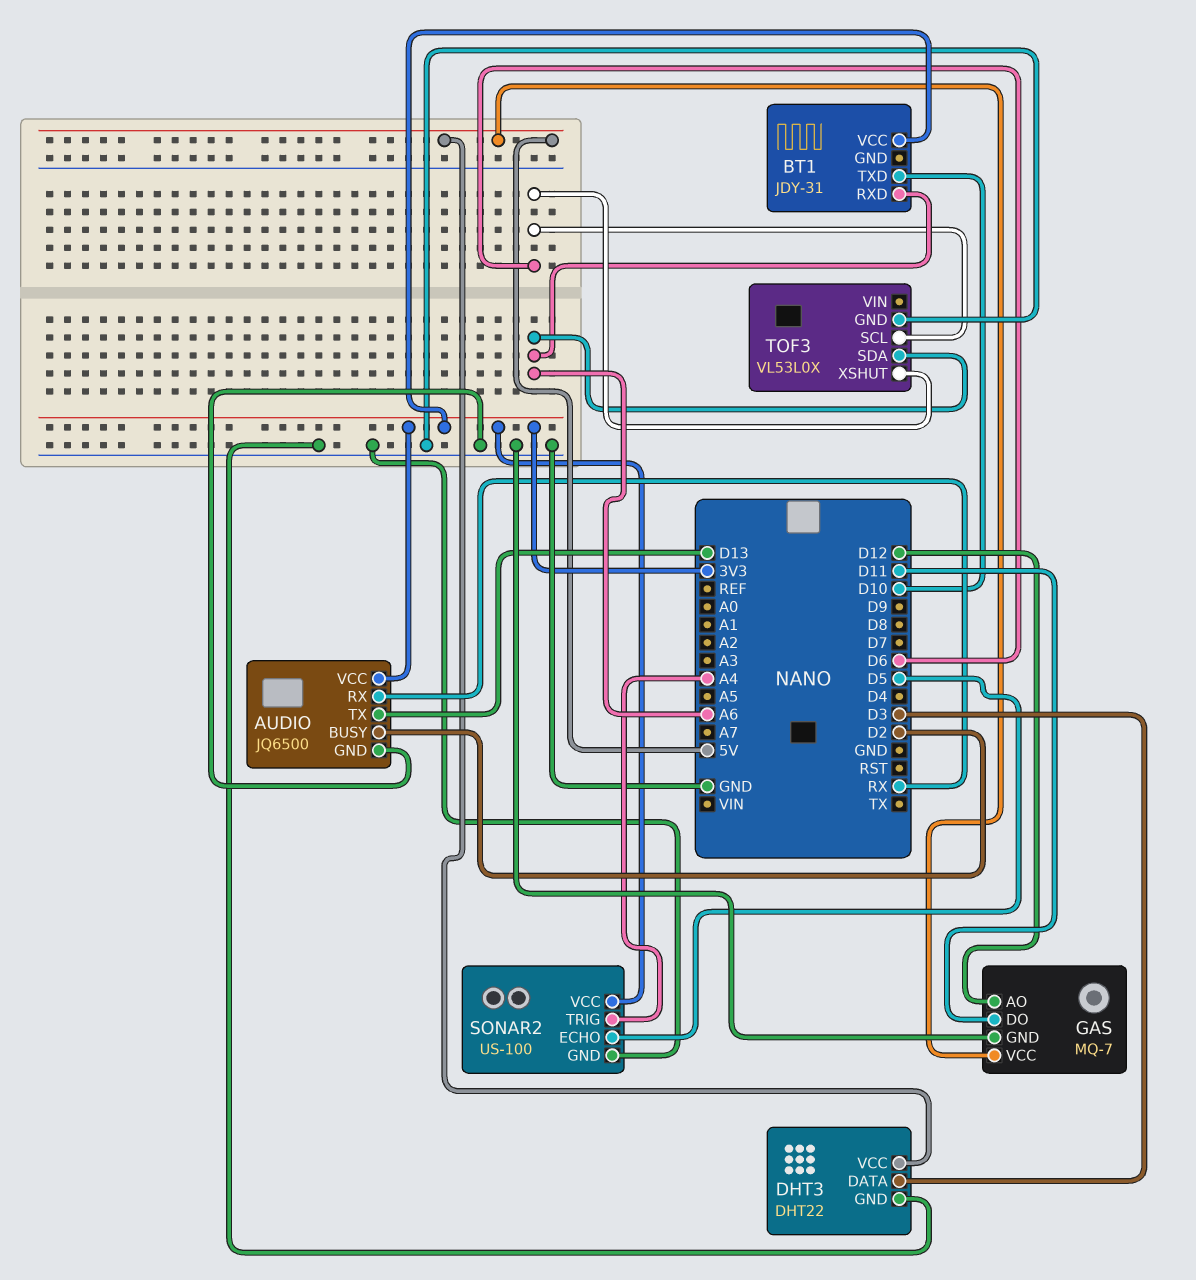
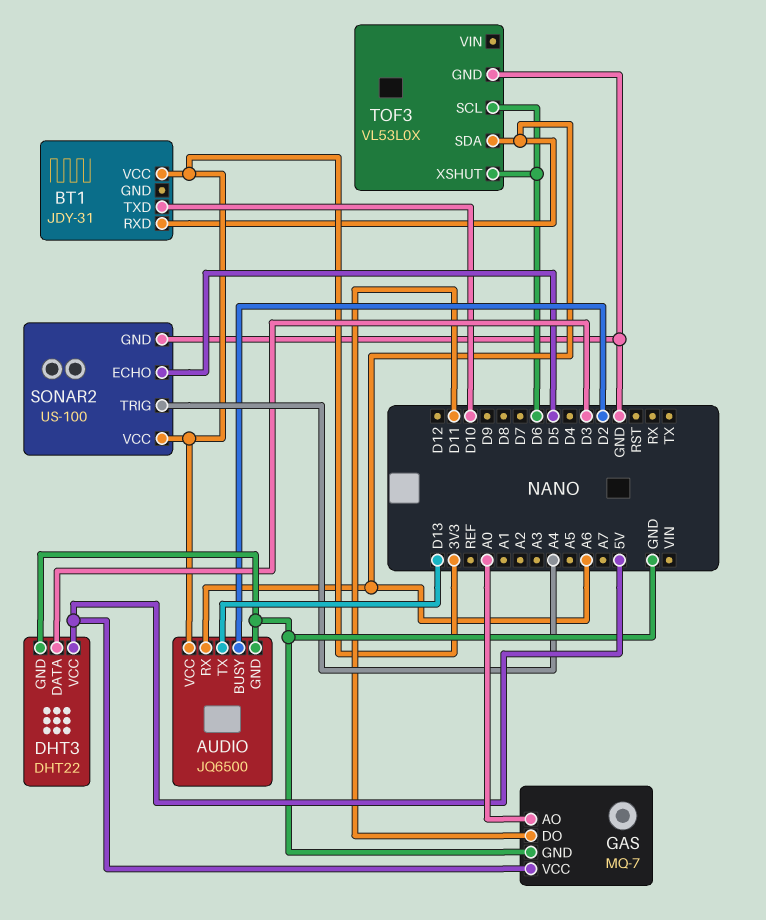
AUDIO pin RX: RX -> A6
GAS pin AO: D12 -> A0

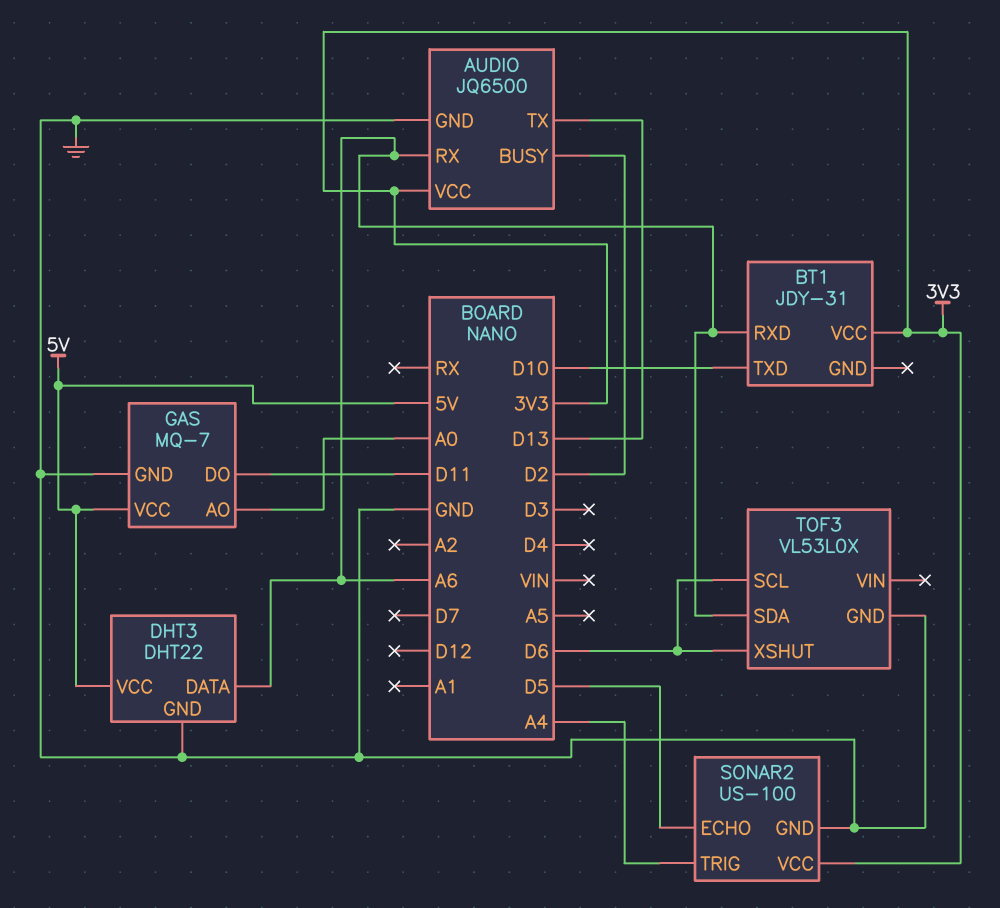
DHT3 pin DATA: D3 -> A6

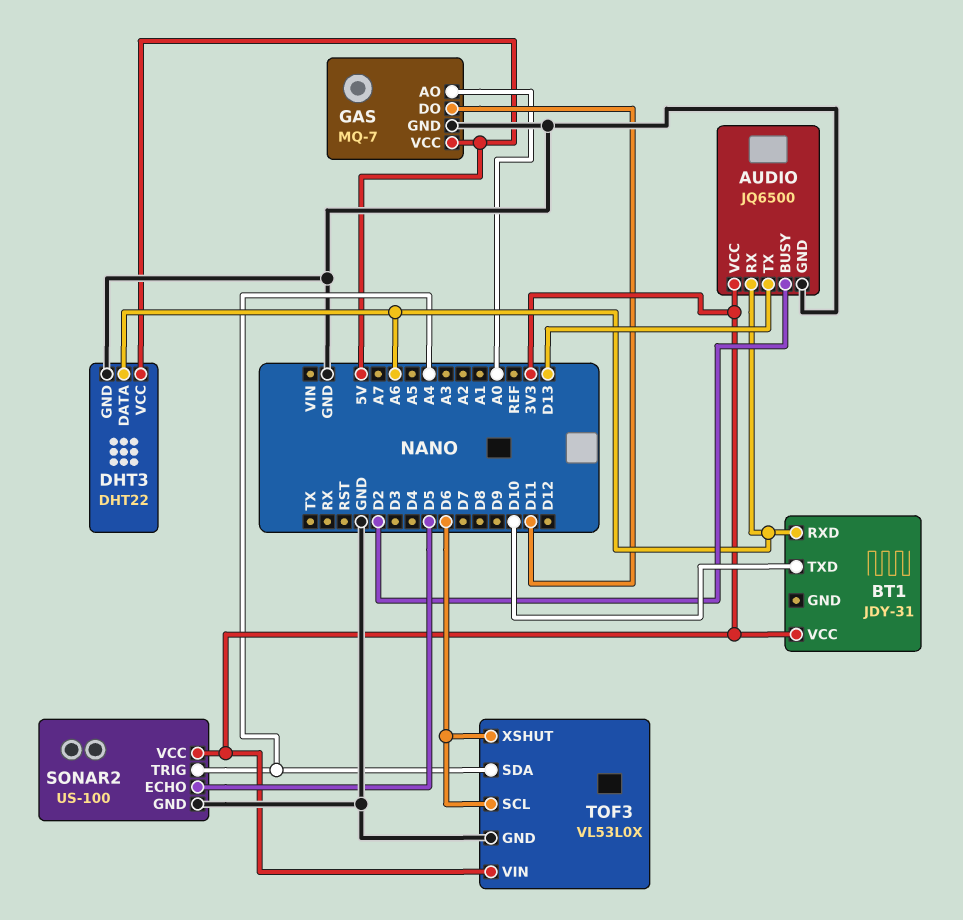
TOF3 pin SDA: A6 -> A4
TOF3 pin VIN: none -> 3V3

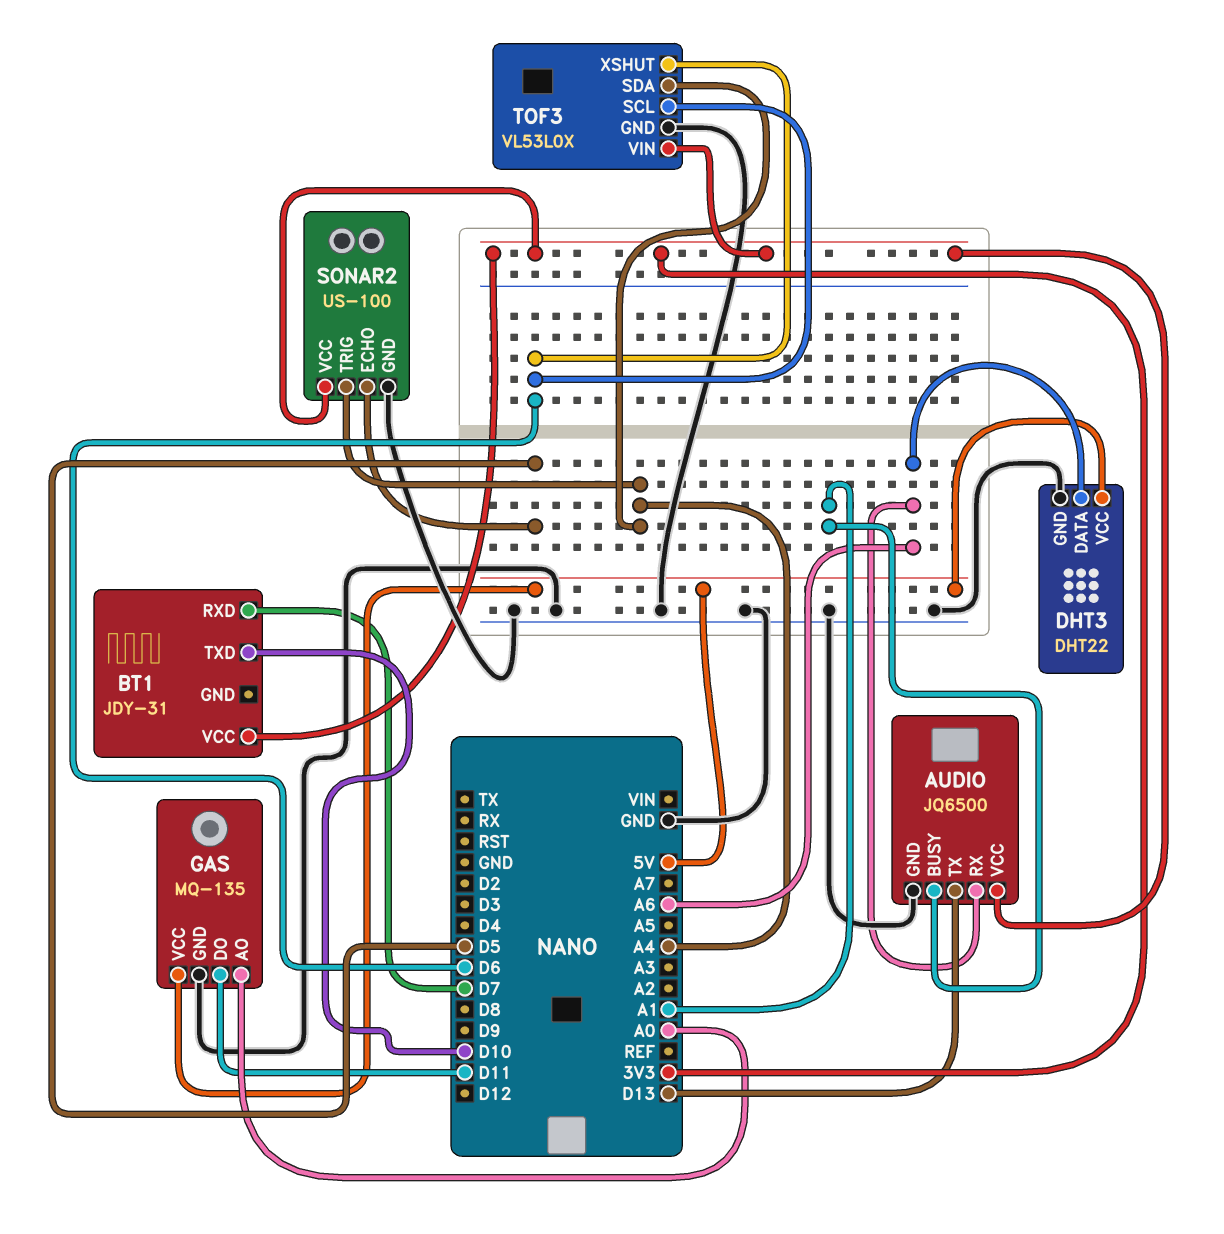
AUDIO pin BUSY: D2 -> A1
BT1 pin RXD: A6 -> D7
GAS: MQ-7 -> MQ-135

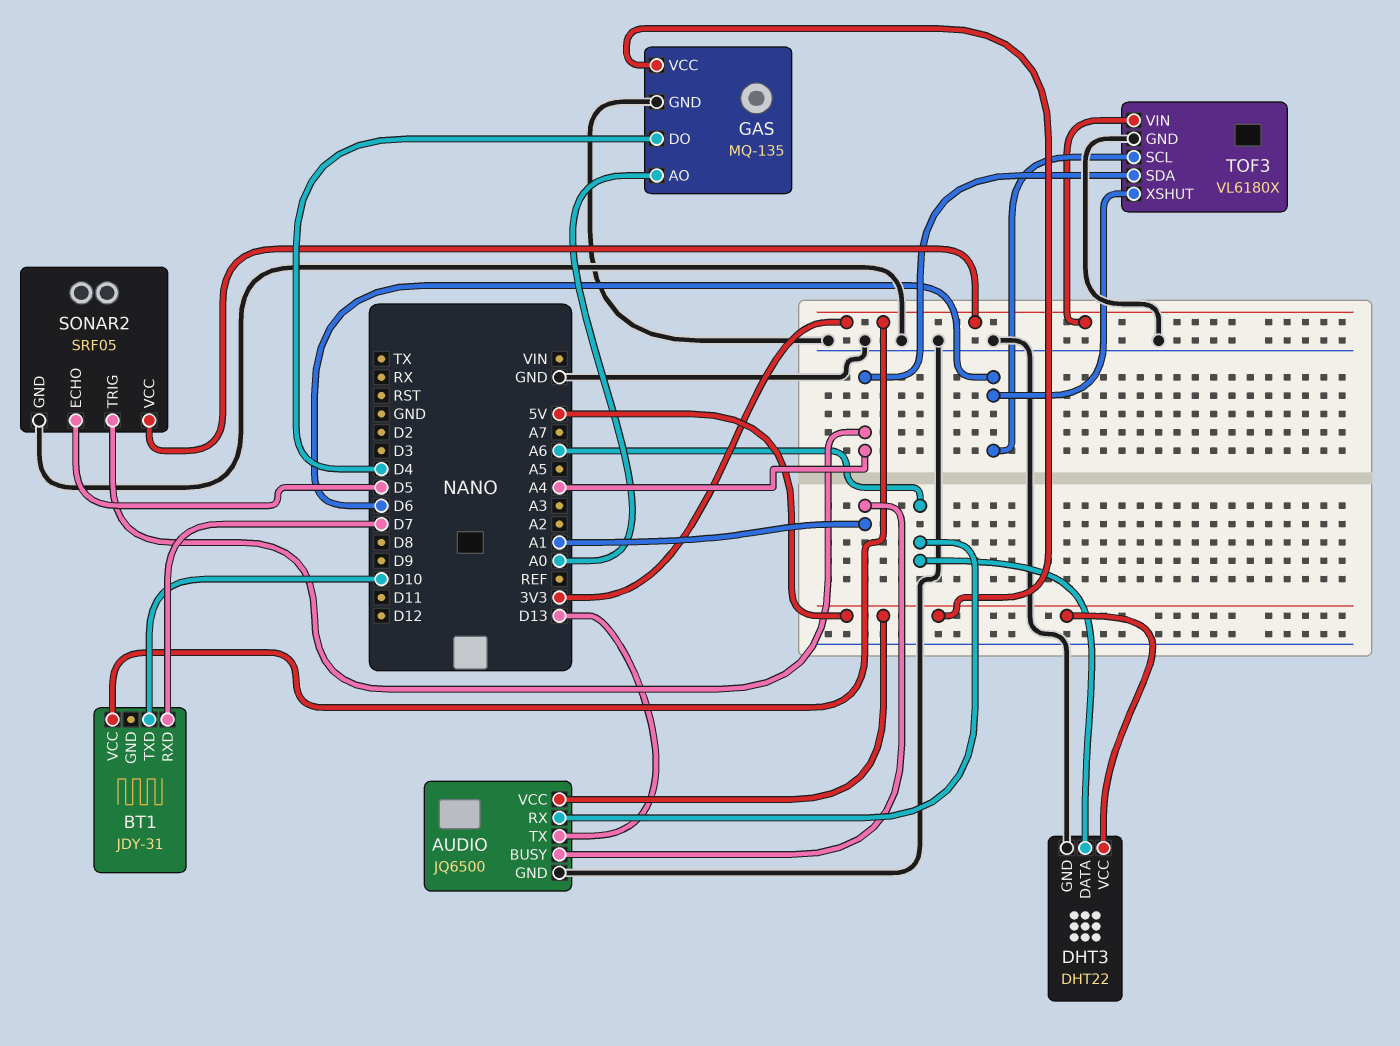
AUDIO pin VCC: 3V3 -> 5V
GAS pin DO: D11 -> D4
SONAR2: US-100 -> SRF05
TOF3: VL53L0X -> VL6180X

